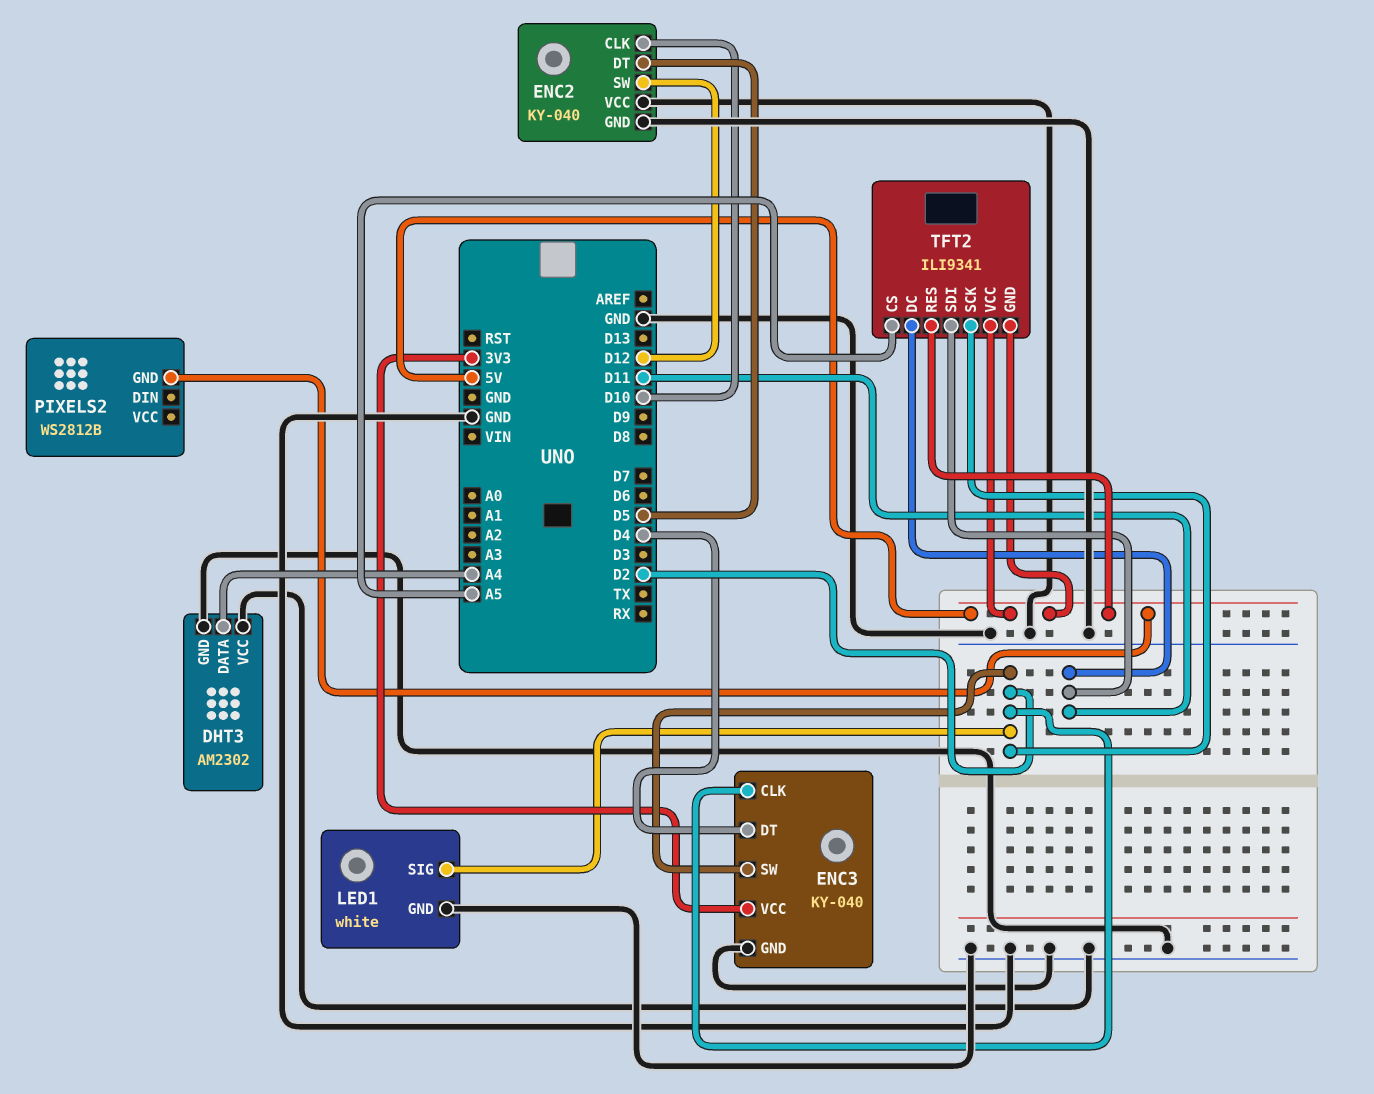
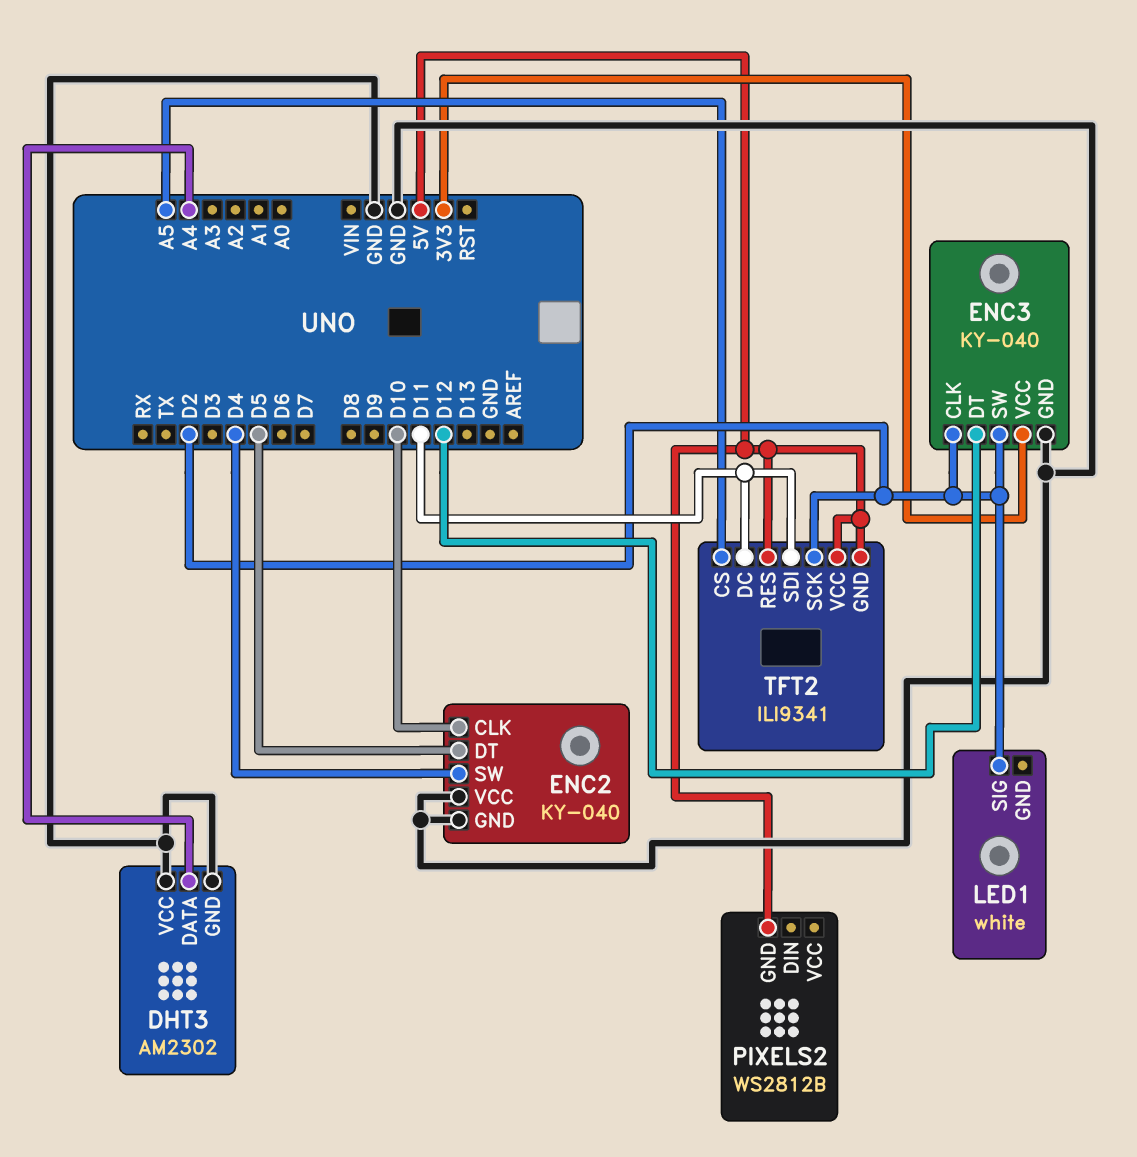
ENC2 pin SW: D12 -> D4
ENC3 pin DT: D4 -> D12
LED1 pin GND: GND -> none

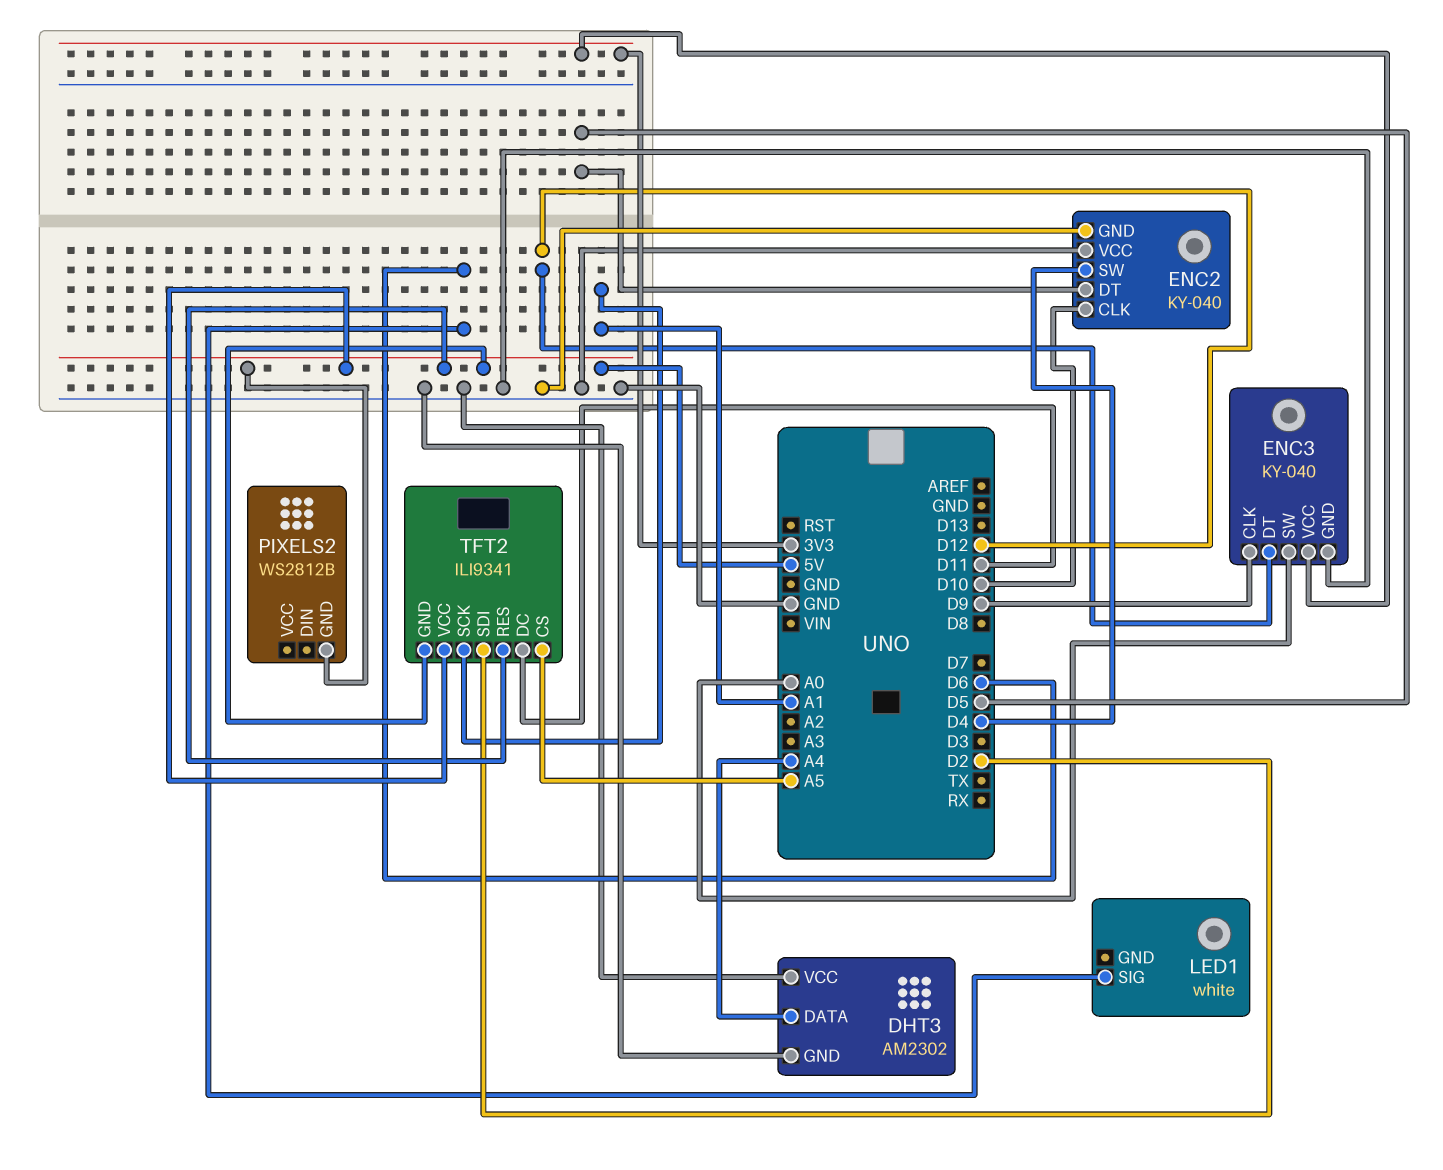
ENC3 pin CLK: D2 -> D9
ENC3 pin SW: D2 -> A0
LED1 pin SIG: D2 -> D6
TFT2 pin SCK: D2 -> A1
TFT2 pin SDI: D11 -> D2

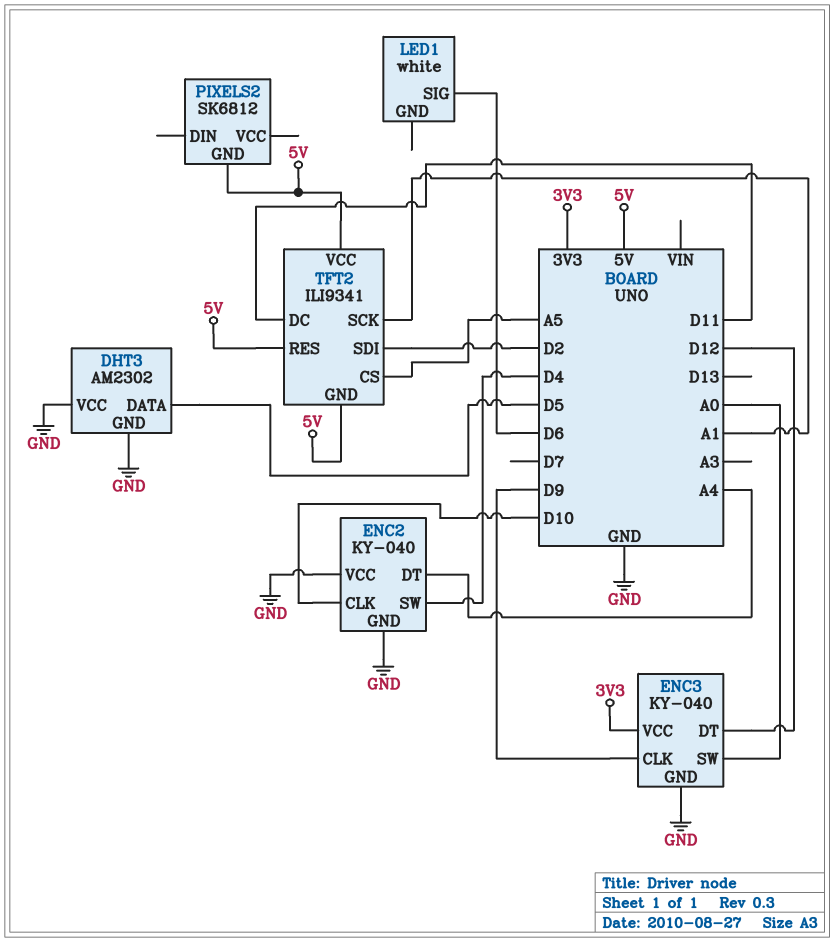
DHT3 pin DATA: A4 -> D5
ENC2 pin DT: D5 -> A4
PIXELS2: WS2812B -> SK6812

